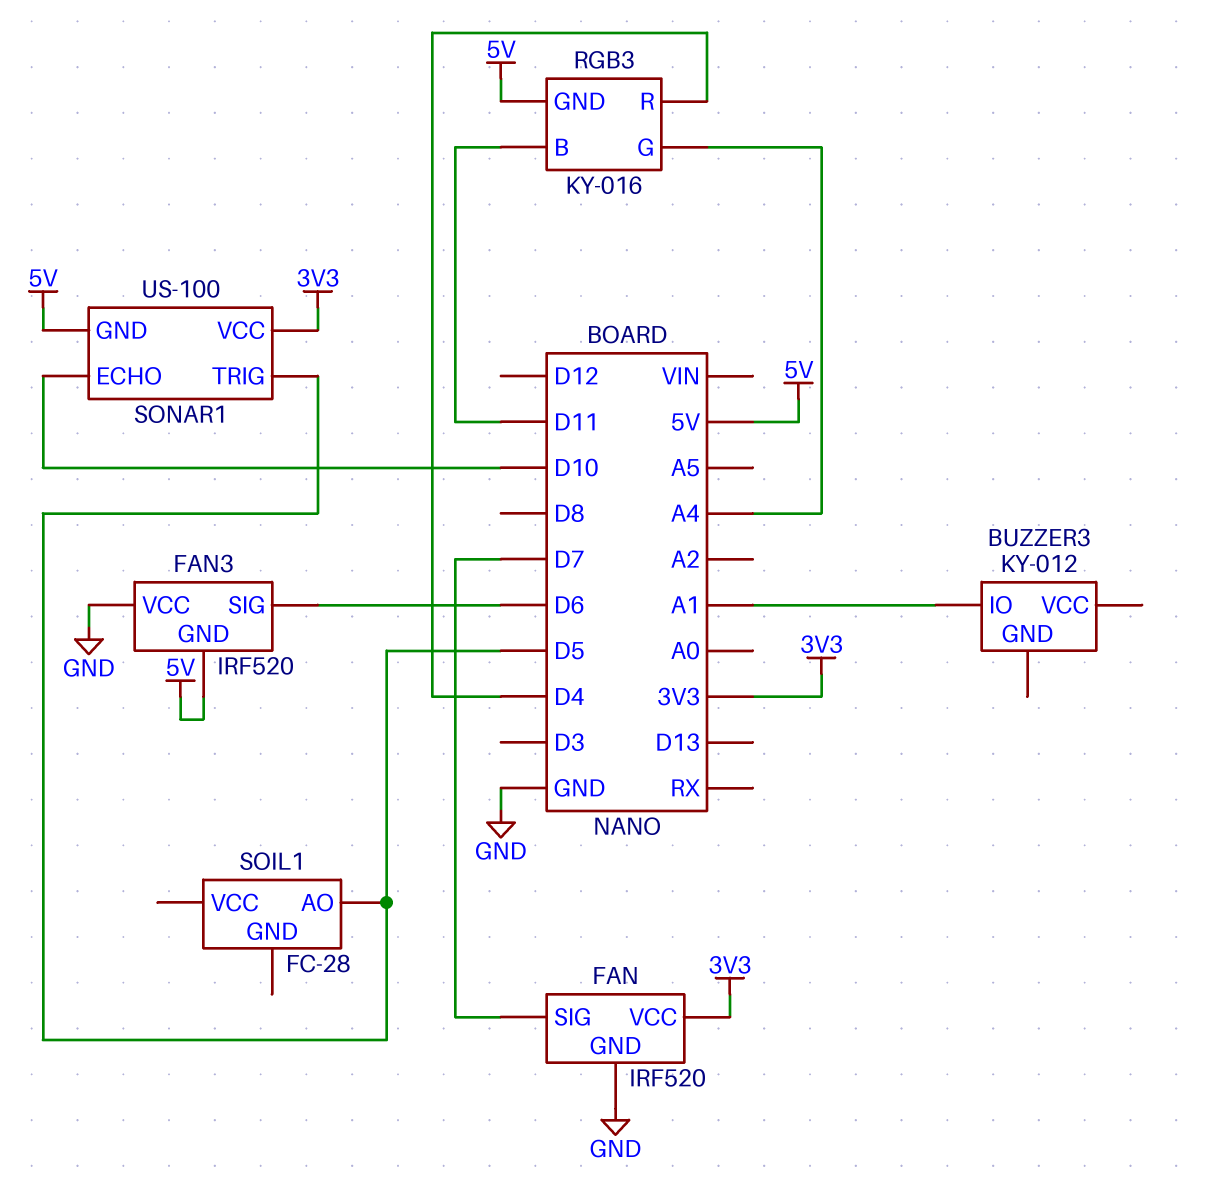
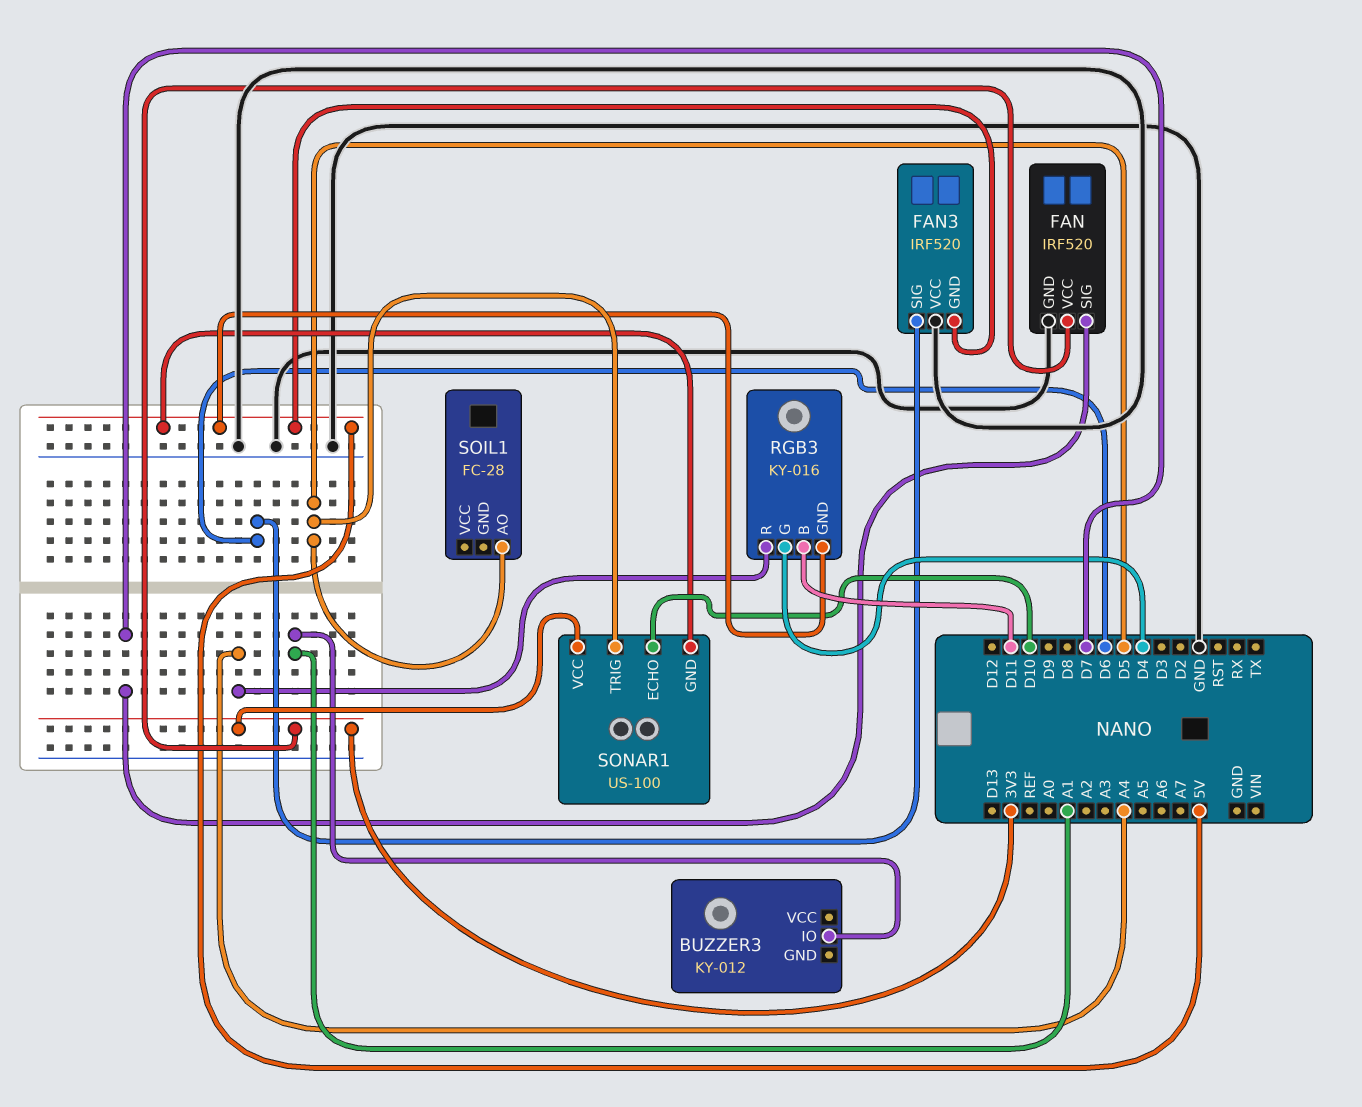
RGB3 pin G: A4 -> D4
RGB3 pin R: D4 -> A4

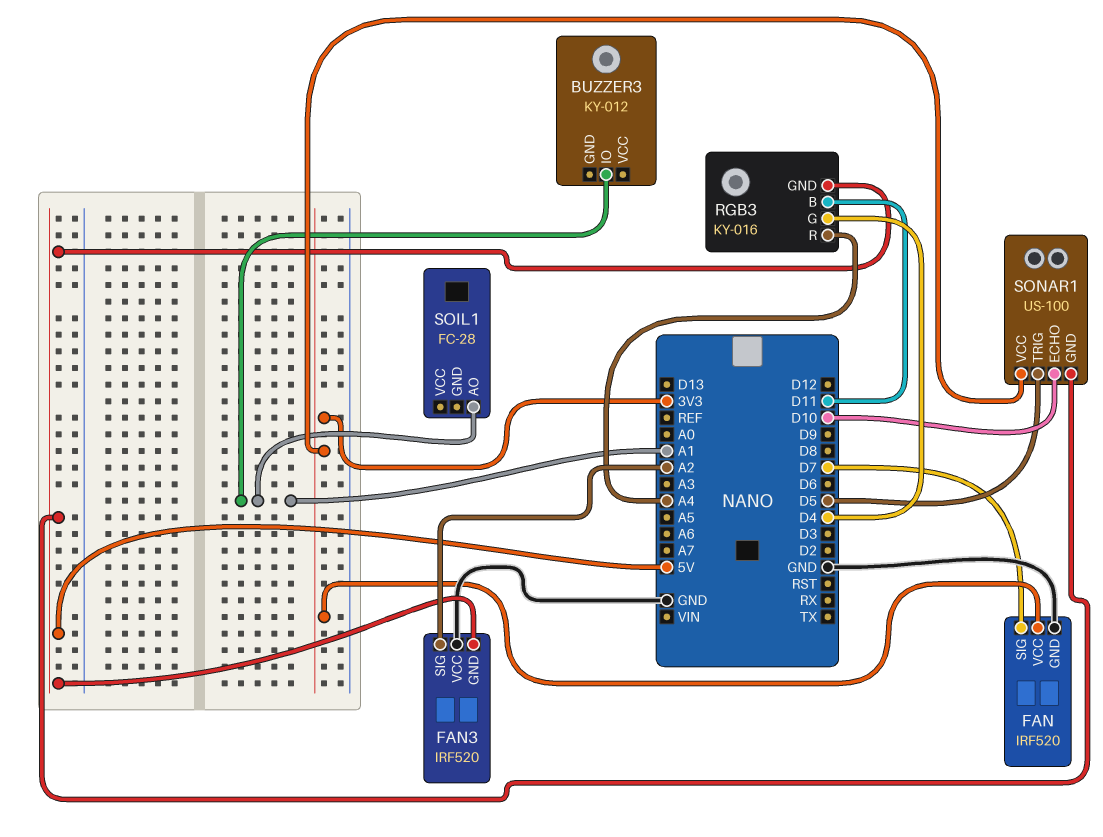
FAN3 pin SIG: D6 -> A2
SOIL1 pin AO: D5 -> A1

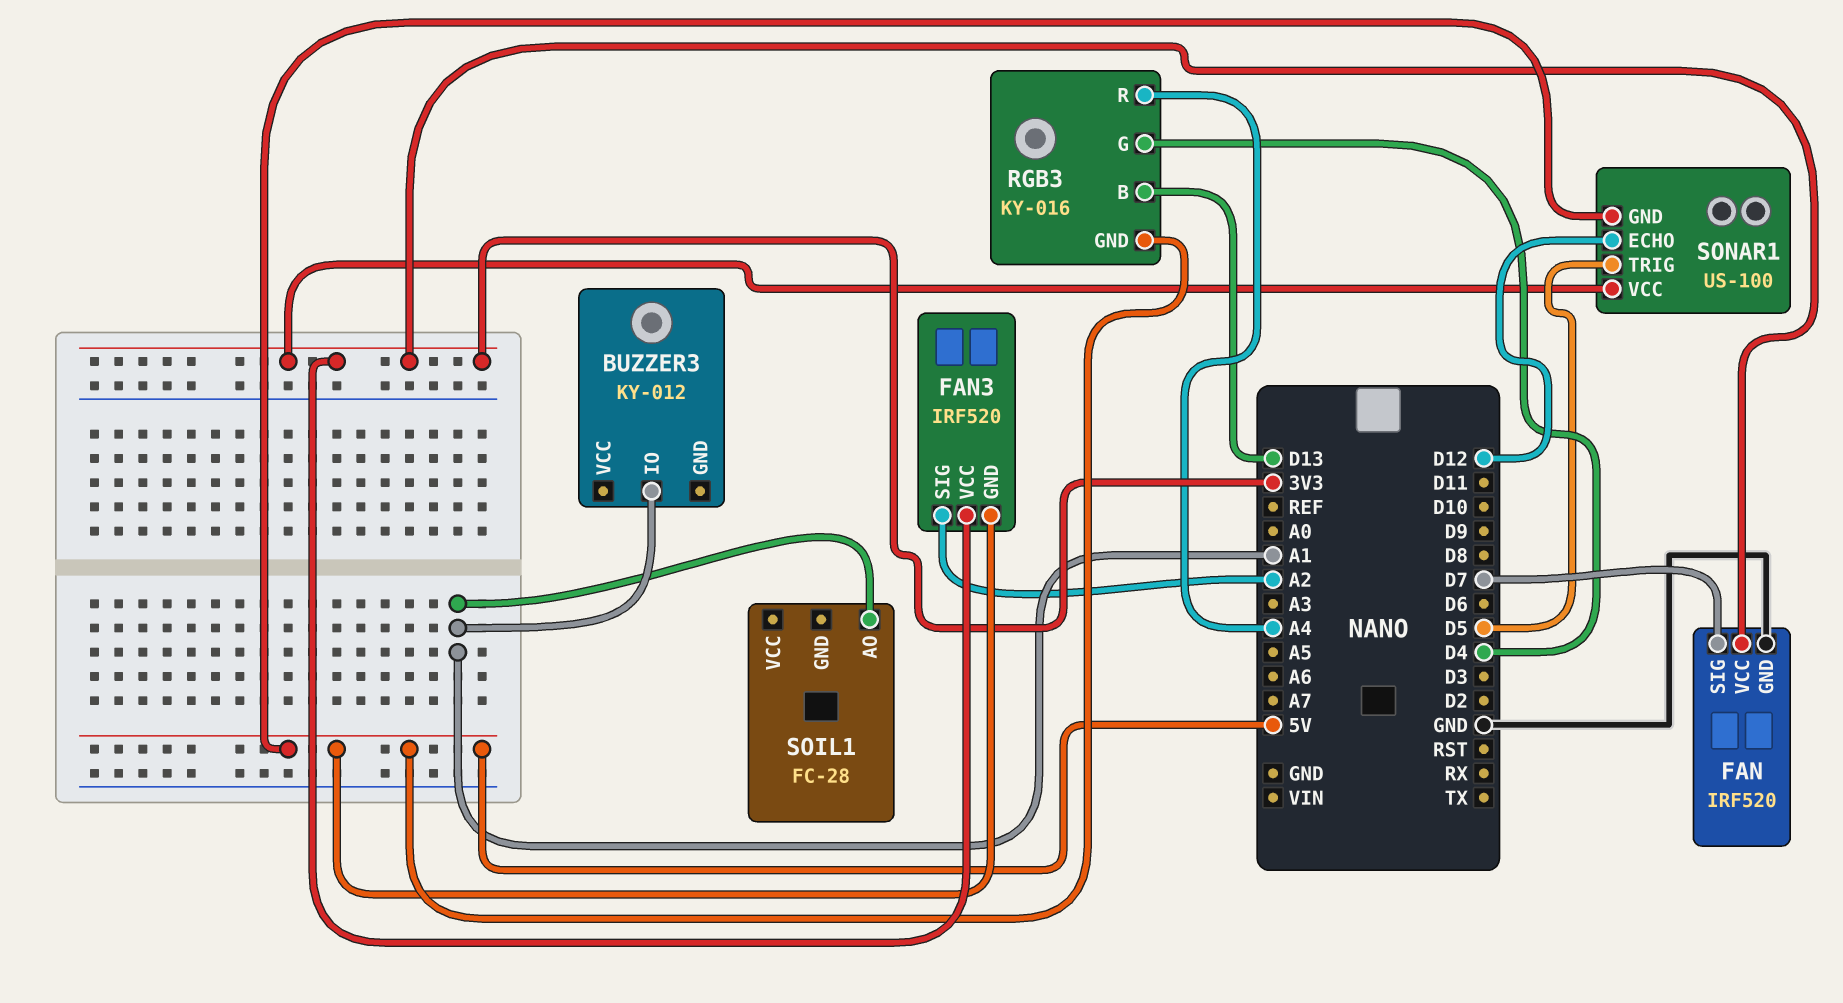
FAN3 pin VCC: GND -> 3V3
RGB3 pin B: D11 -> D13
SONAR1 pin ECHO: D10 -> D12

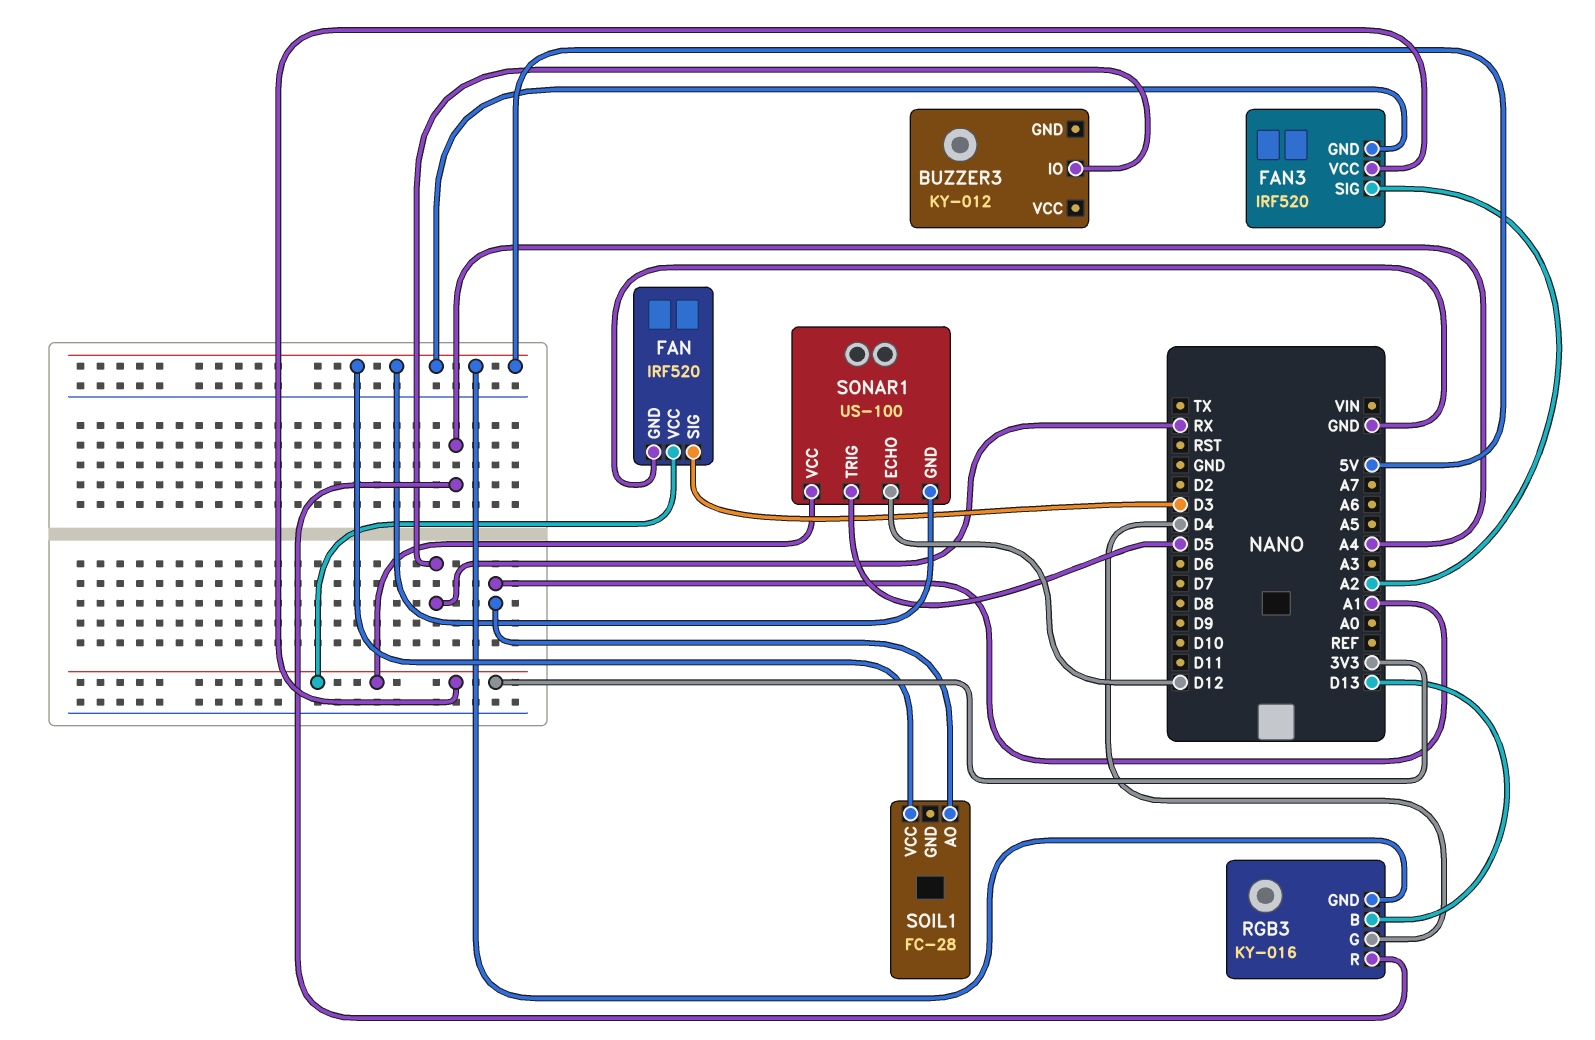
BUZZER3 pin IO: A1 -> RX
FAN pin SIG: D7 -> D3
SOIL1 pin VCC: none -> 5V

